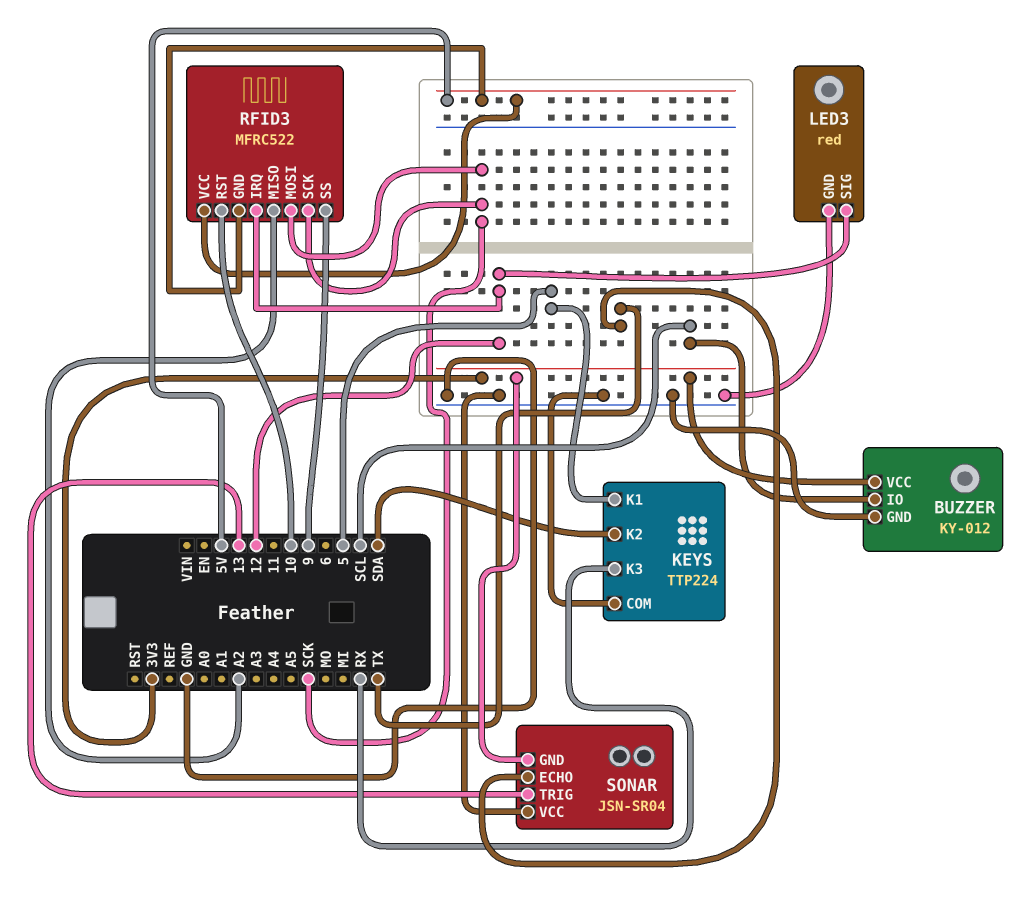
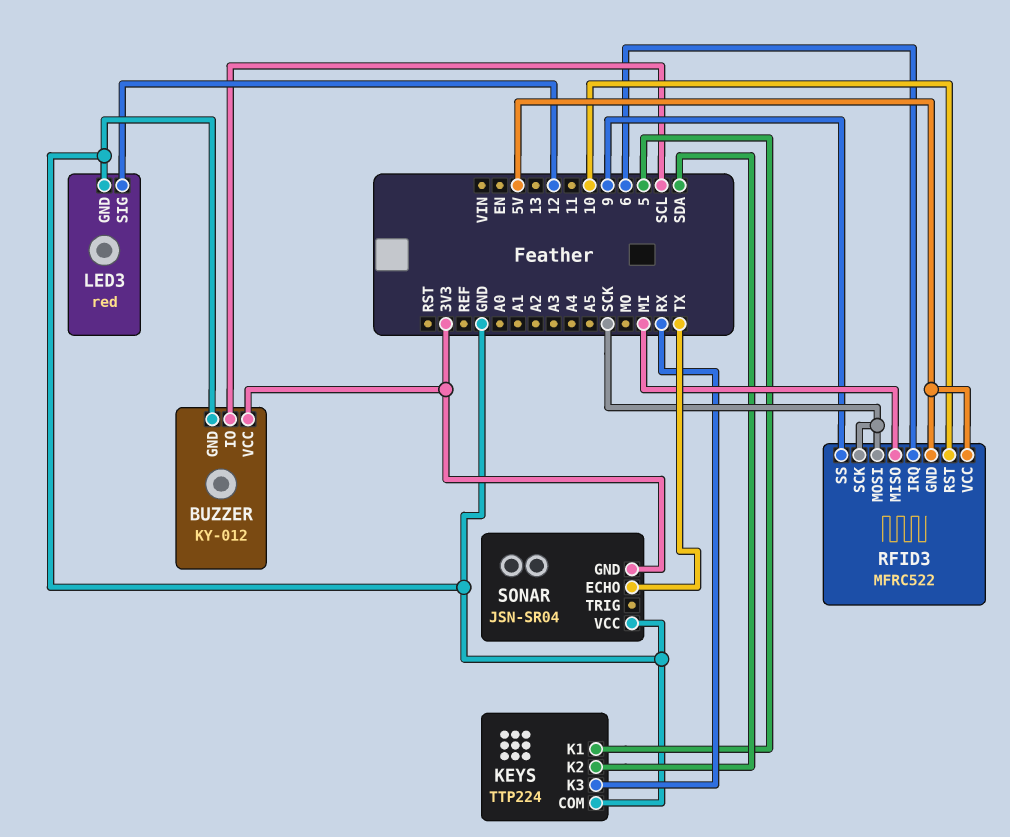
RFID3 pin IRQ: 12 -> 6
RFID3 pin MISO: A2 -> MI
SONAR pin TRIG: 13 -> none

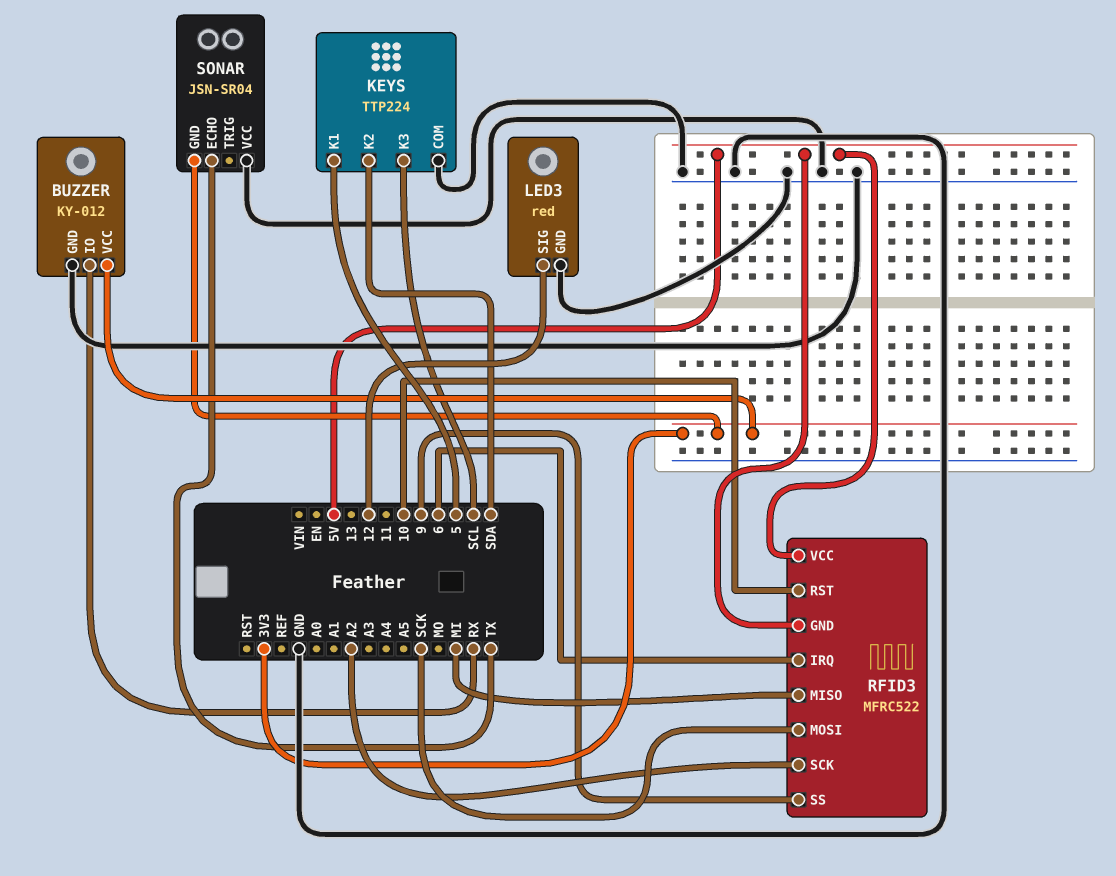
BUZZER pin IO: SCL -> RX
KEYS pin K3: RX -> SCL
RFID3 pin SCK: SCK -> A2

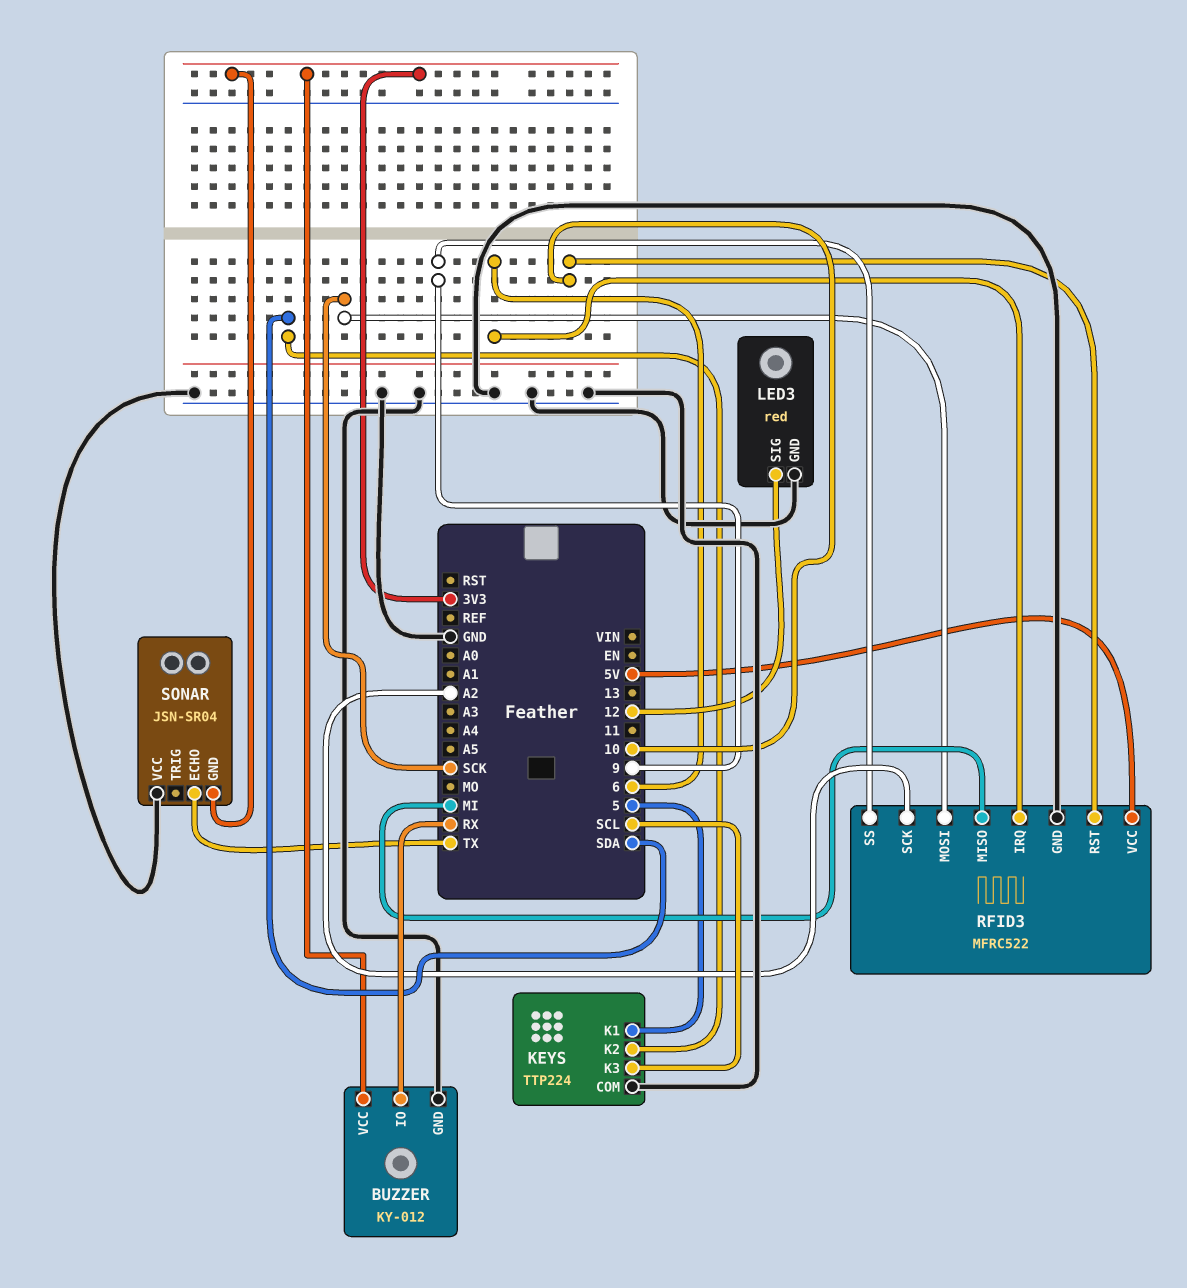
RFID3 pin GND: 5V -> GND

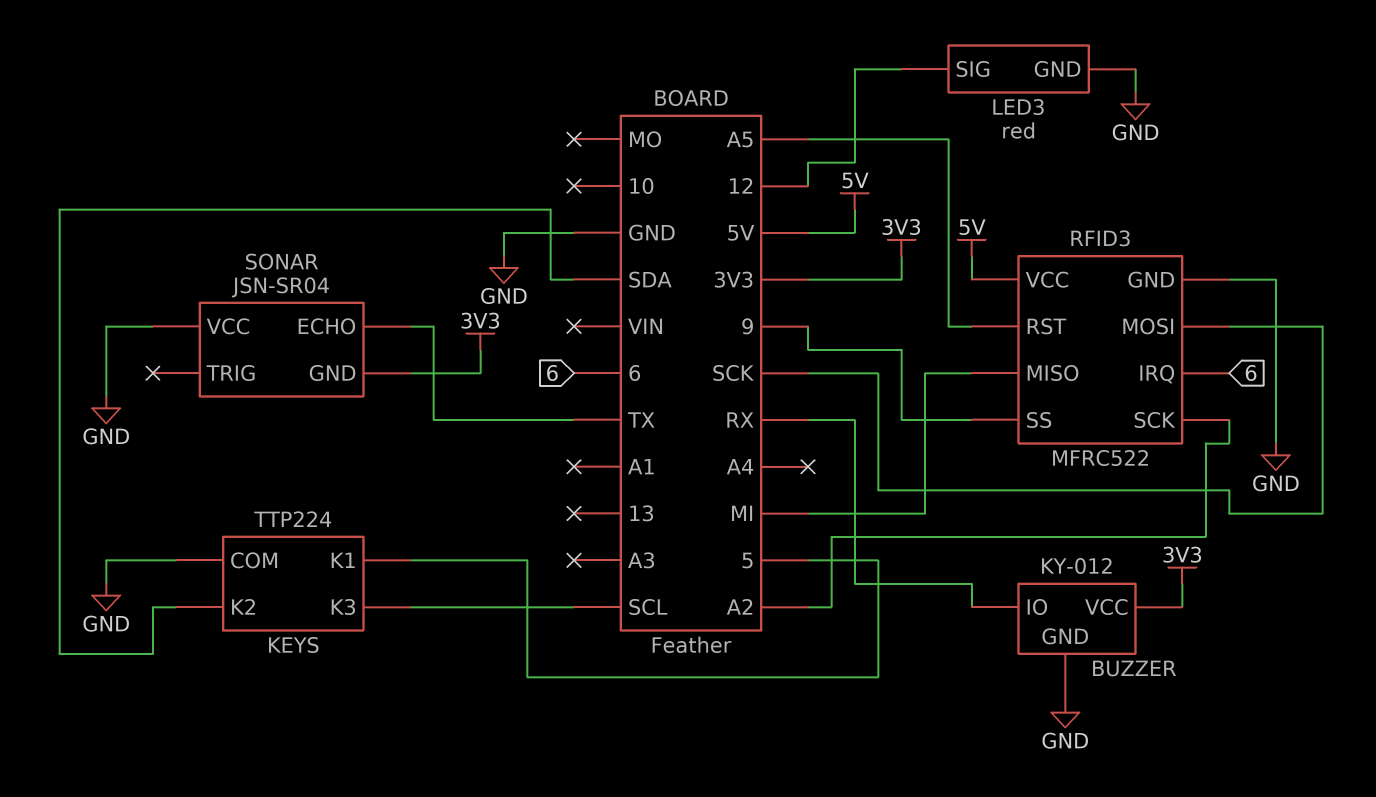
RFID3 pin RST: 10 -> A5

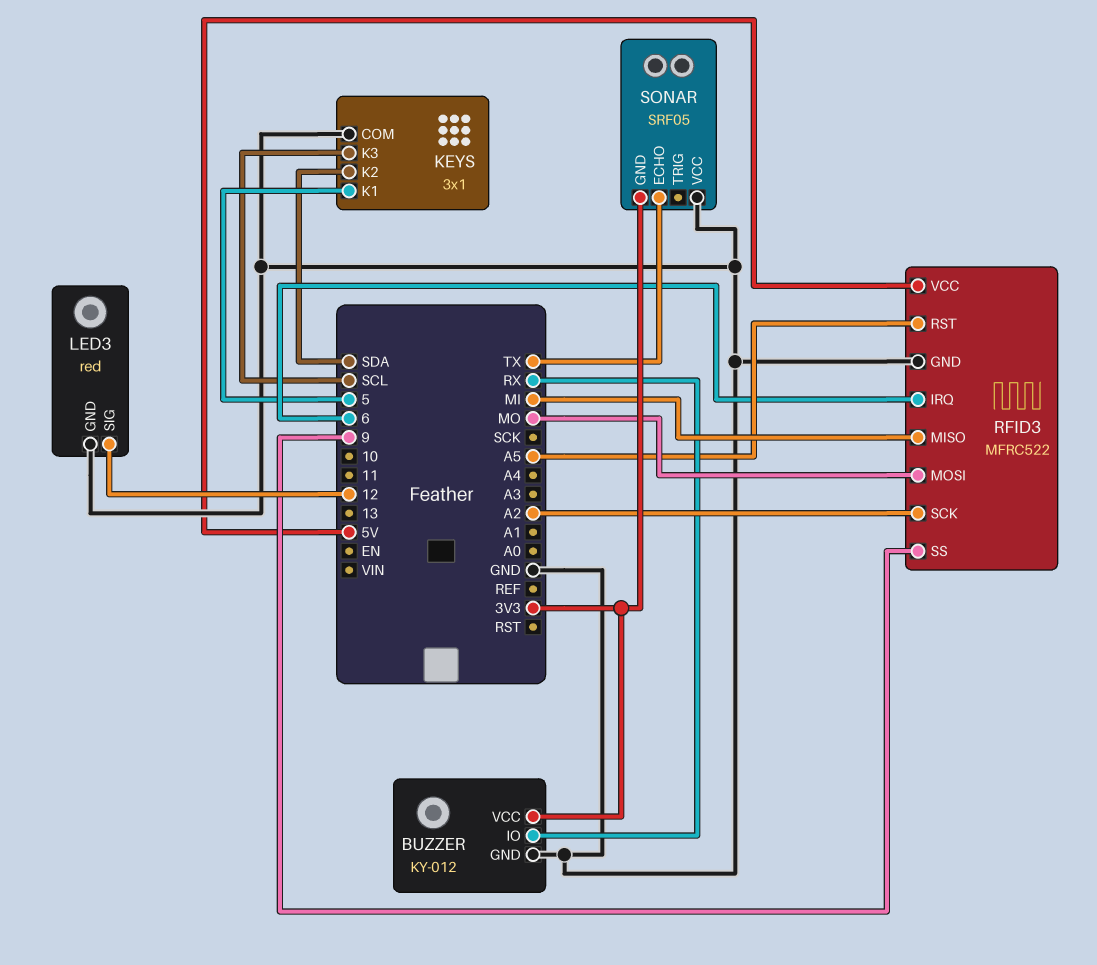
KEYS: TTP224 -> 3x1
RFID3 pin MOSI: SCK -> MO
SONAR: JSN-SR04 -> SRF05

